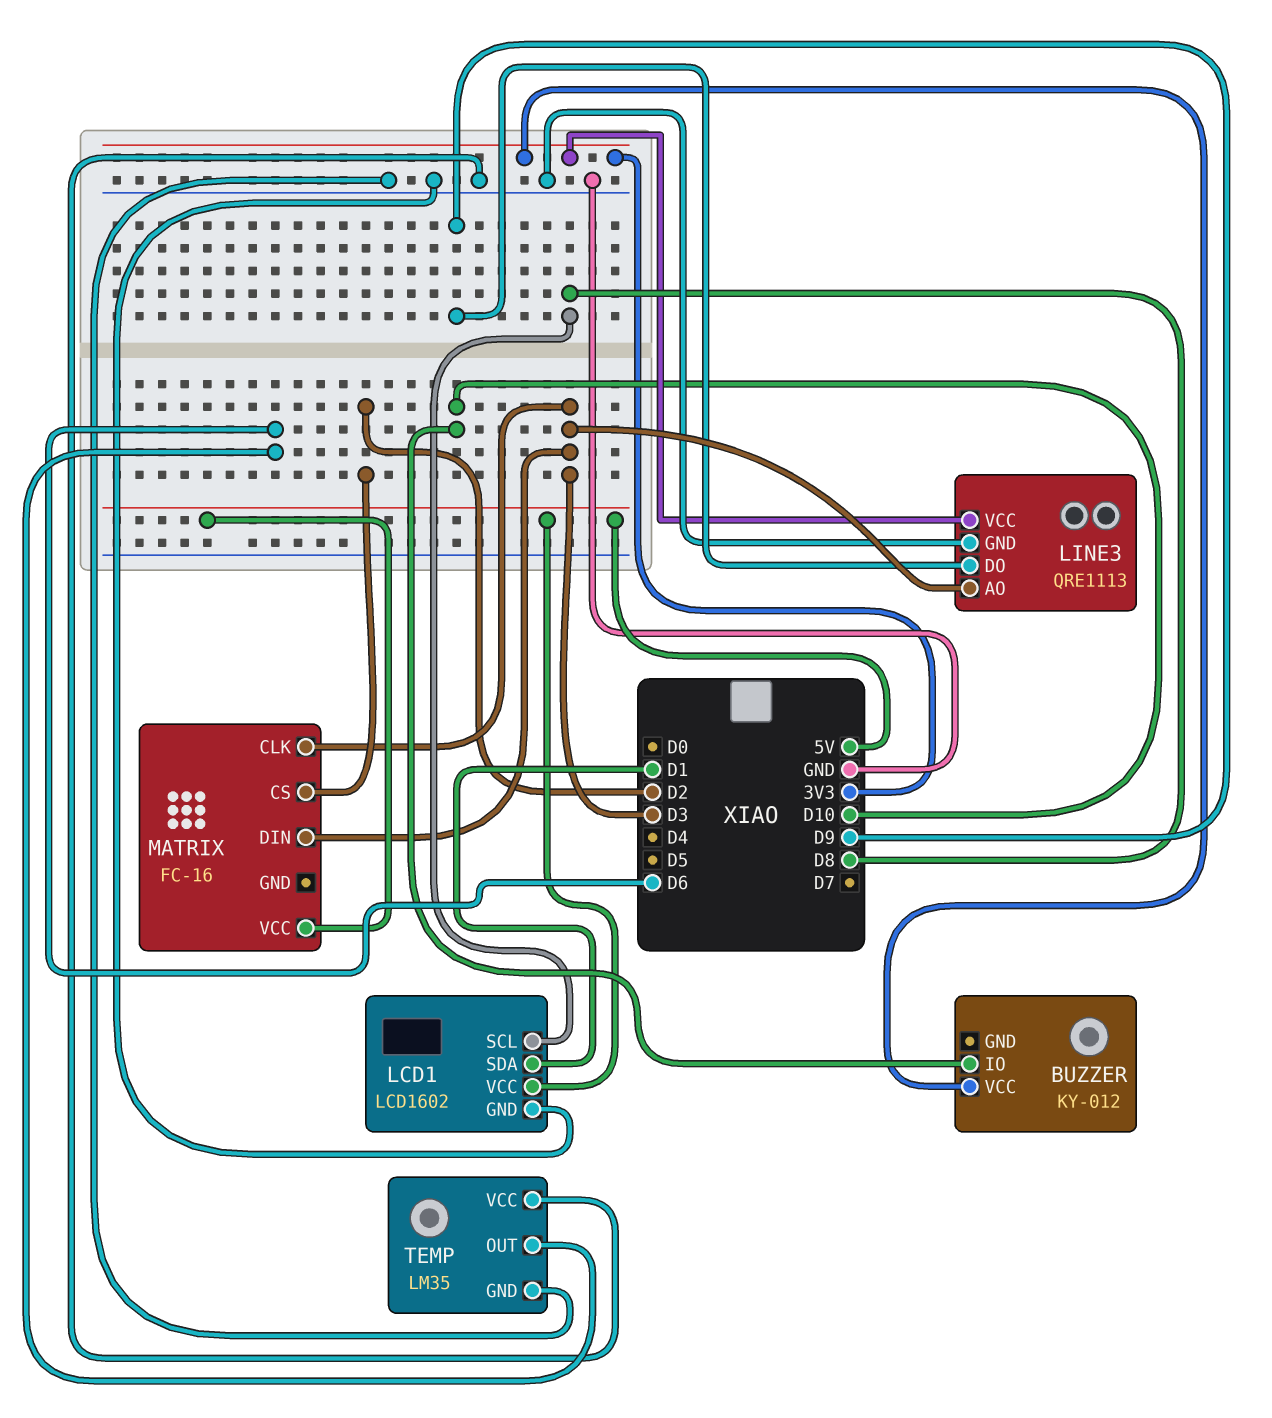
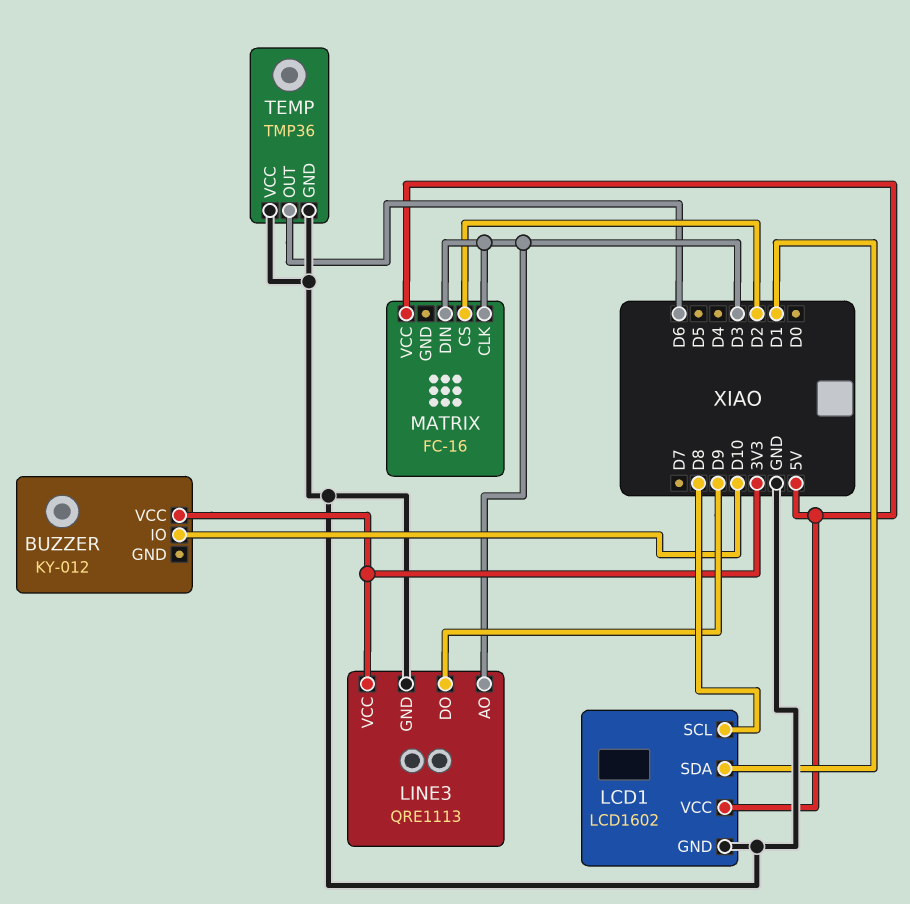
TEMP: LM35 -> TMP36

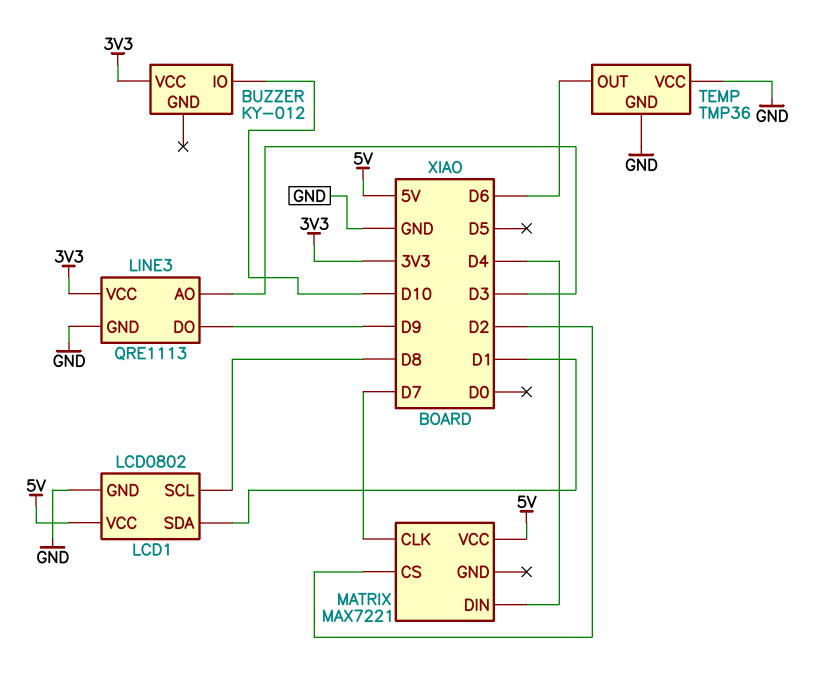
LCD1: LCD1602 -> LCD0802
MATRIX: FC-16 -> MAX7221
MATRIX pin CLK: D3 -> D7
MATRIX pin DIN: D3 -> D4

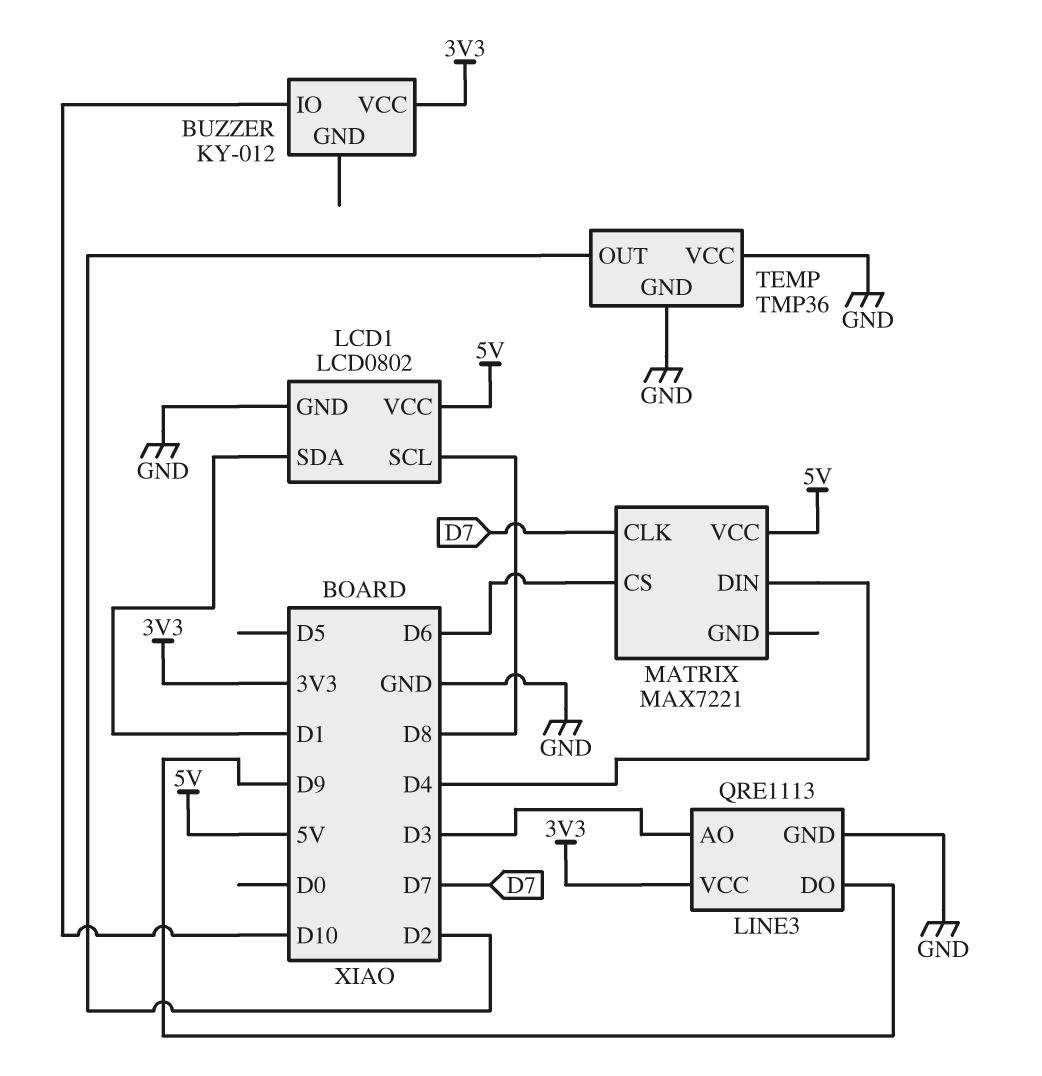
MATRIX pin CS: D2 -> D6
TEMP pin OUT: D6 -> D2

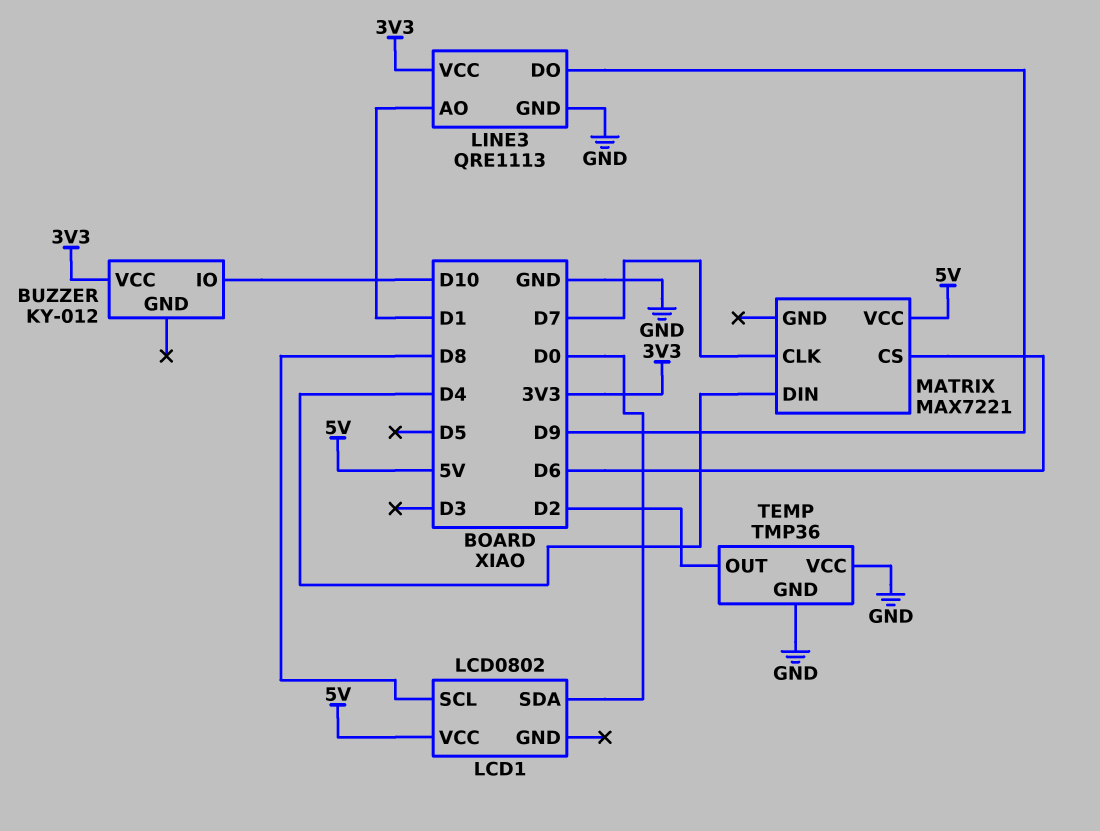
LCD1 pin GND: GND -> none
LCD1 pin SDA: D1 -> D0
LINE3 pin AO: D3 -> D1

